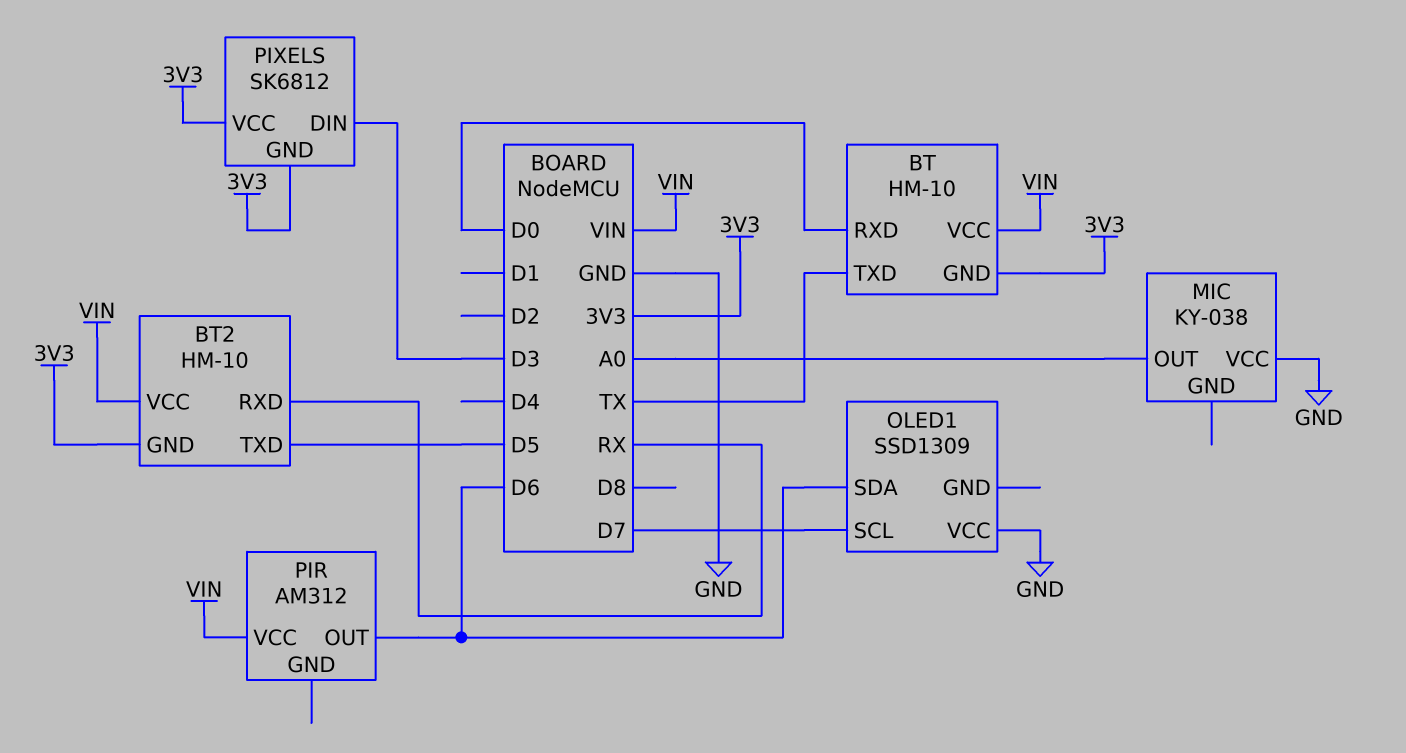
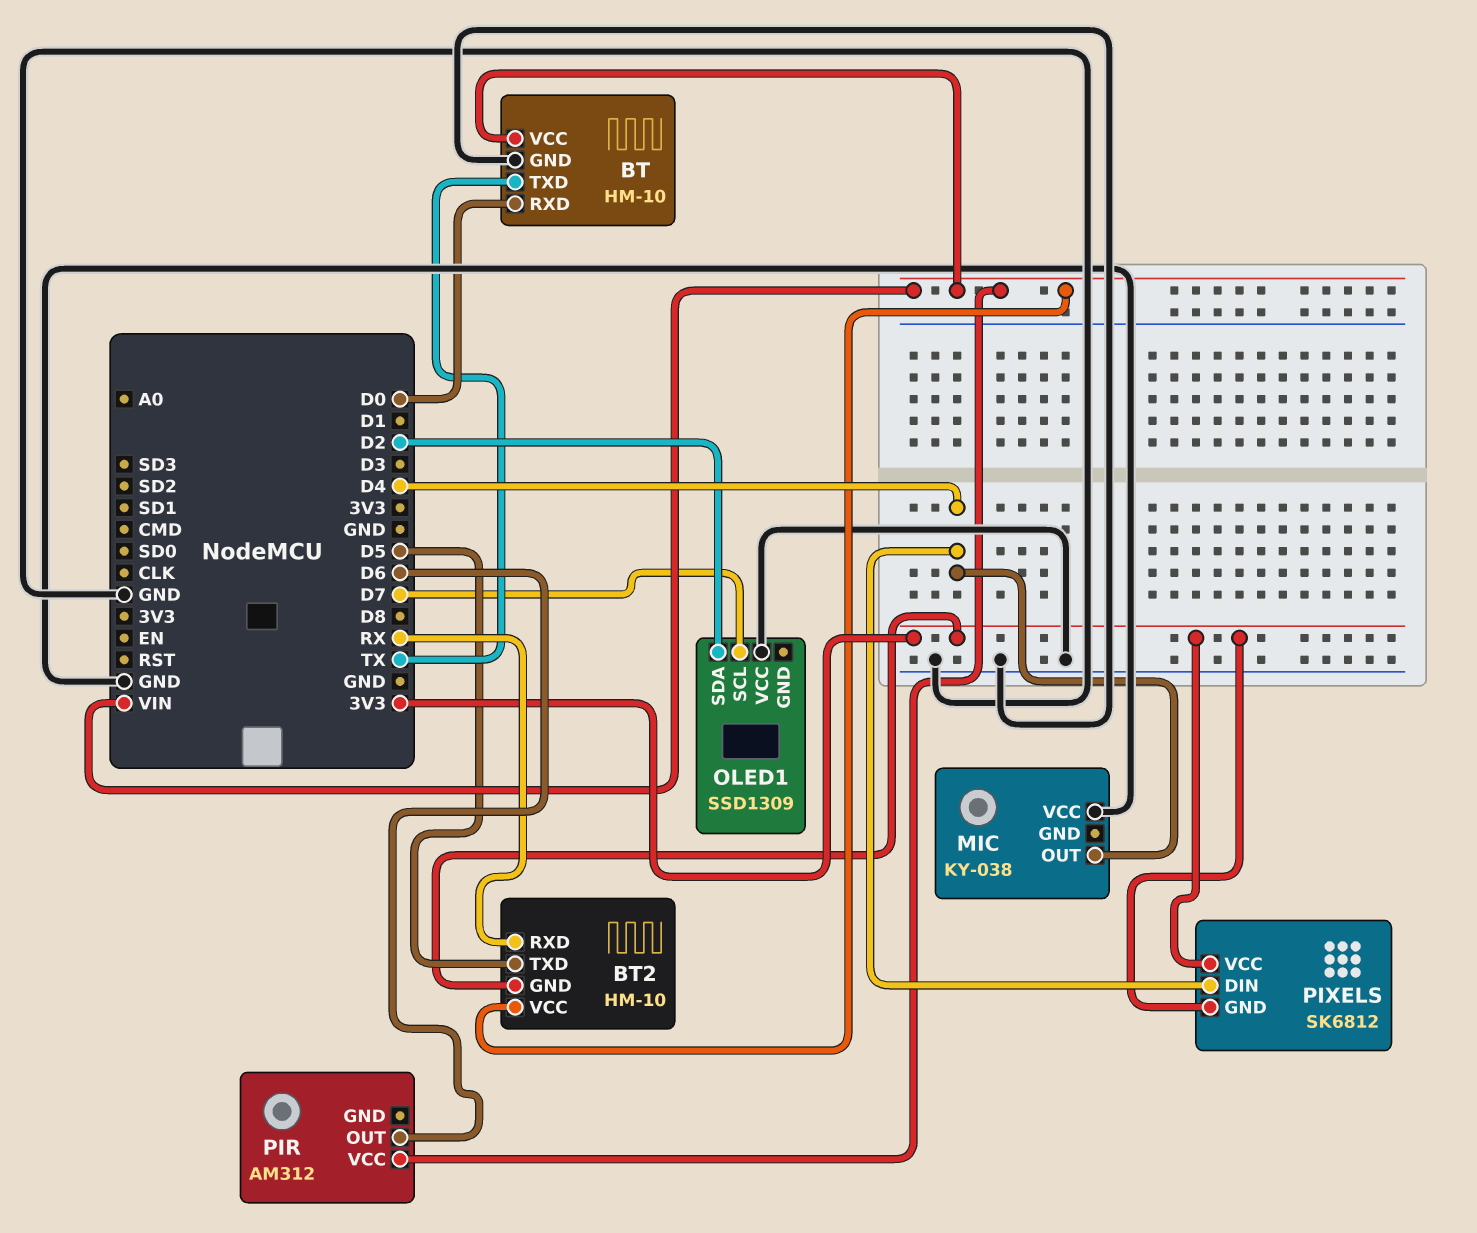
BT pin GND: 3V3 -> GND
MIC pin OUT: A0 -> D4
OLED1 pin SDA: D6 -> D2
PIXELS pin DIN: D3 -> D4

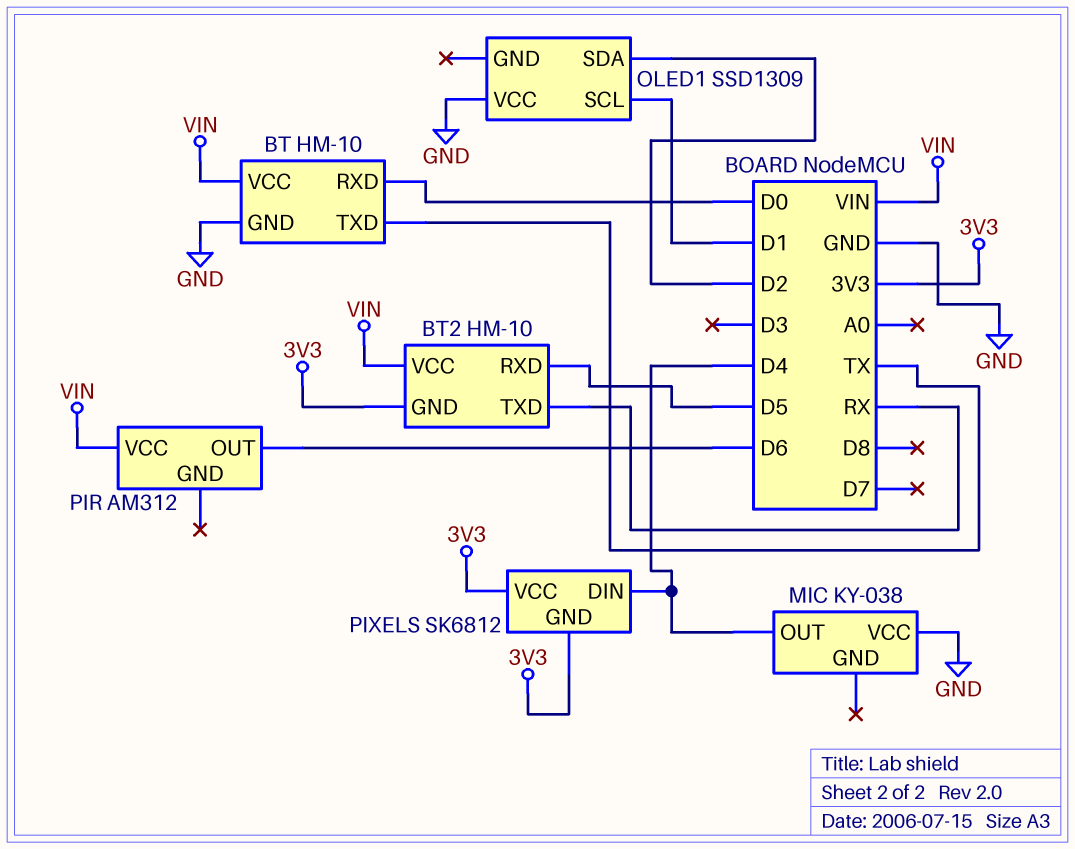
BT2 pin RXD: RX -> D5
BT2 pin TXD: D5 -> RX
OLED1 pin SCL: D7 -> D1

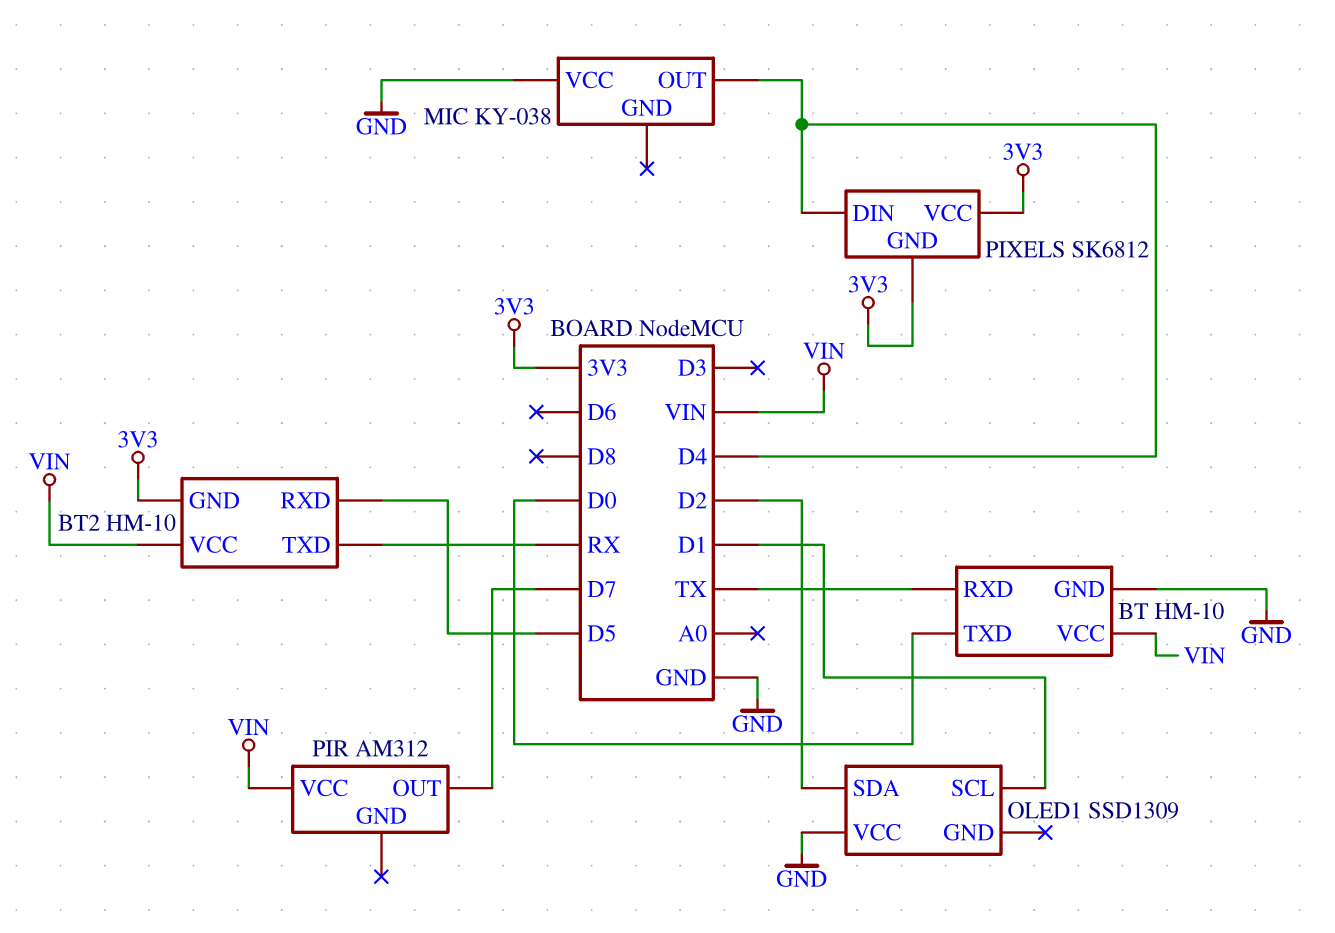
BT pin RXD: D0 -> TX
BT pin TXD: TX -> D0
PIR pin OUT: D6 -> D7

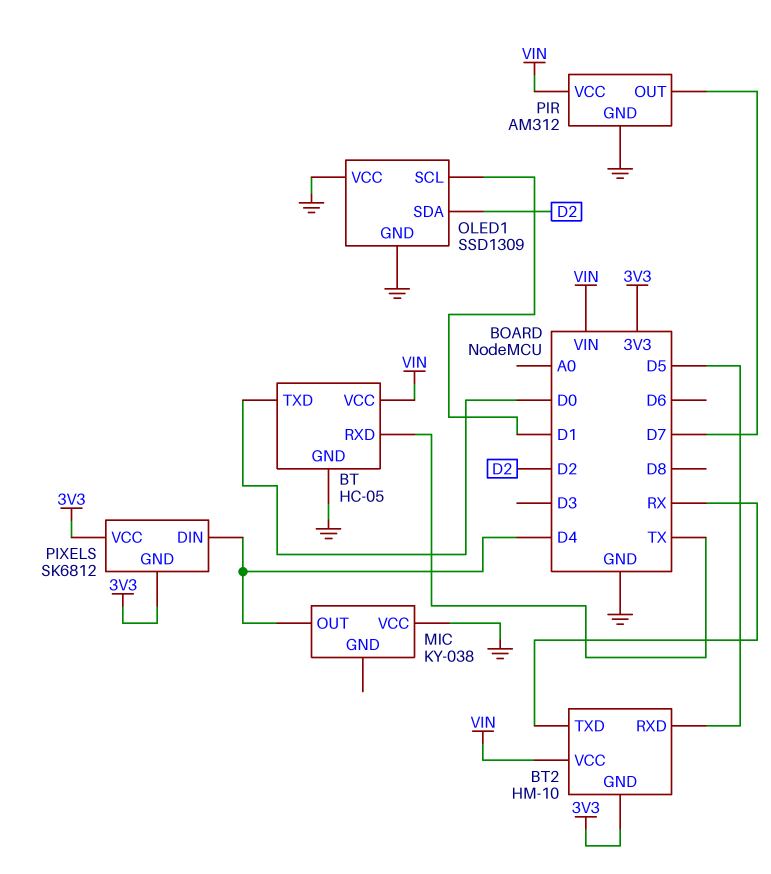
BT: HM-10 -> HC-05
OLED1 pin GND: none -> GND
PIR pin GND: none -> GND

